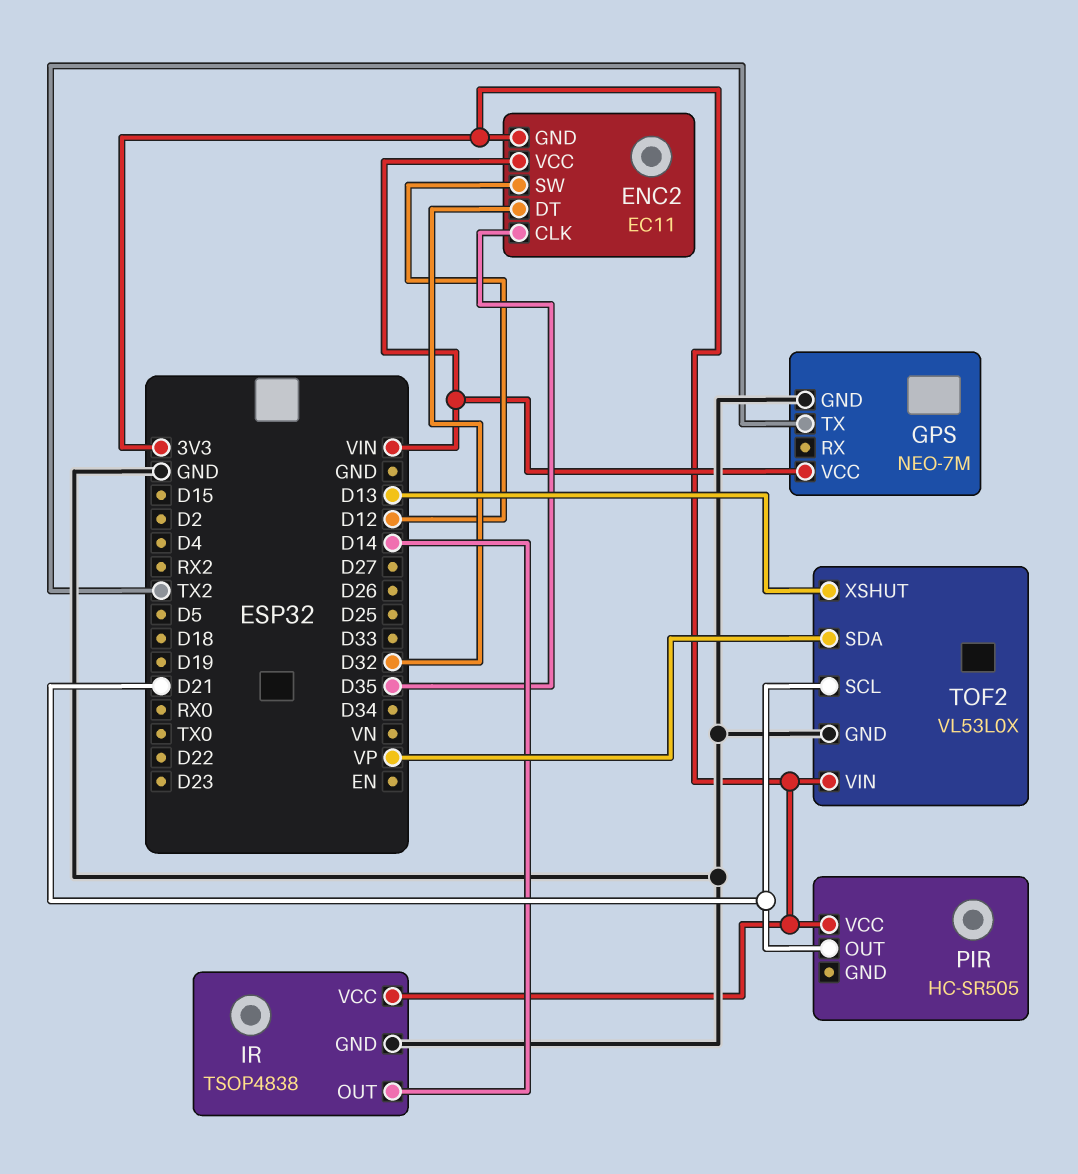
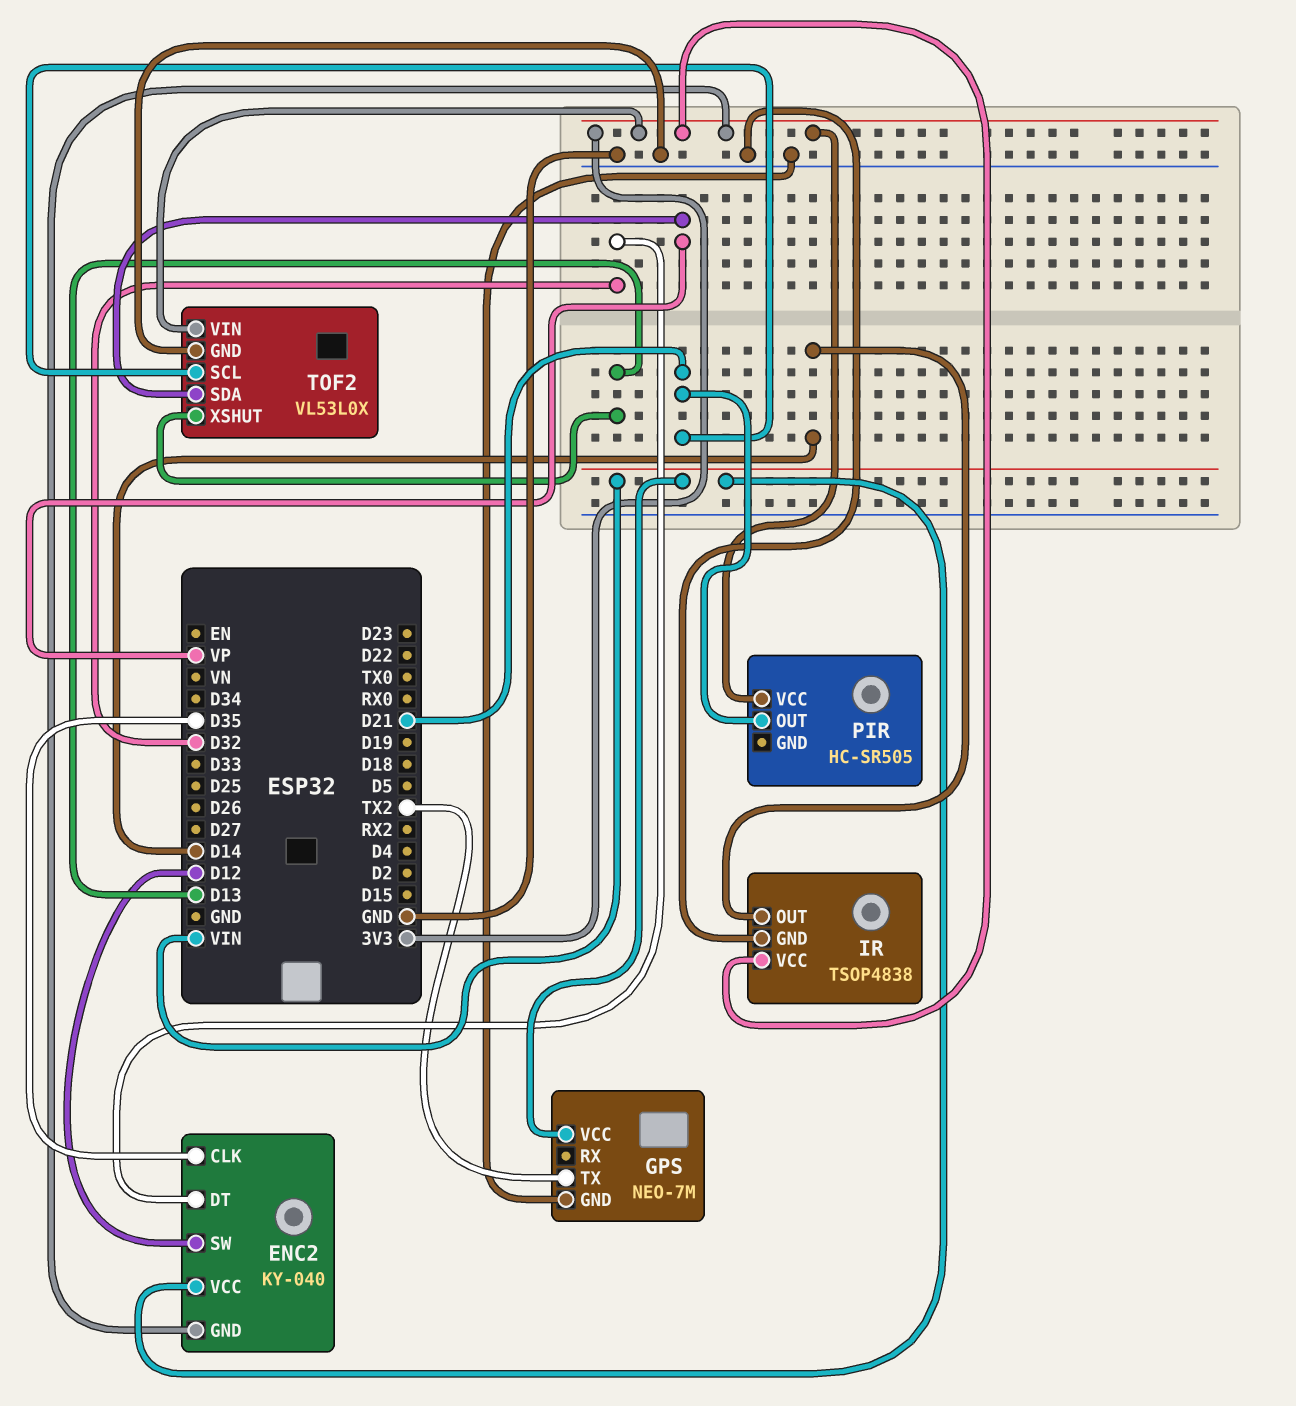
ENC2: EC11 -> KY-040

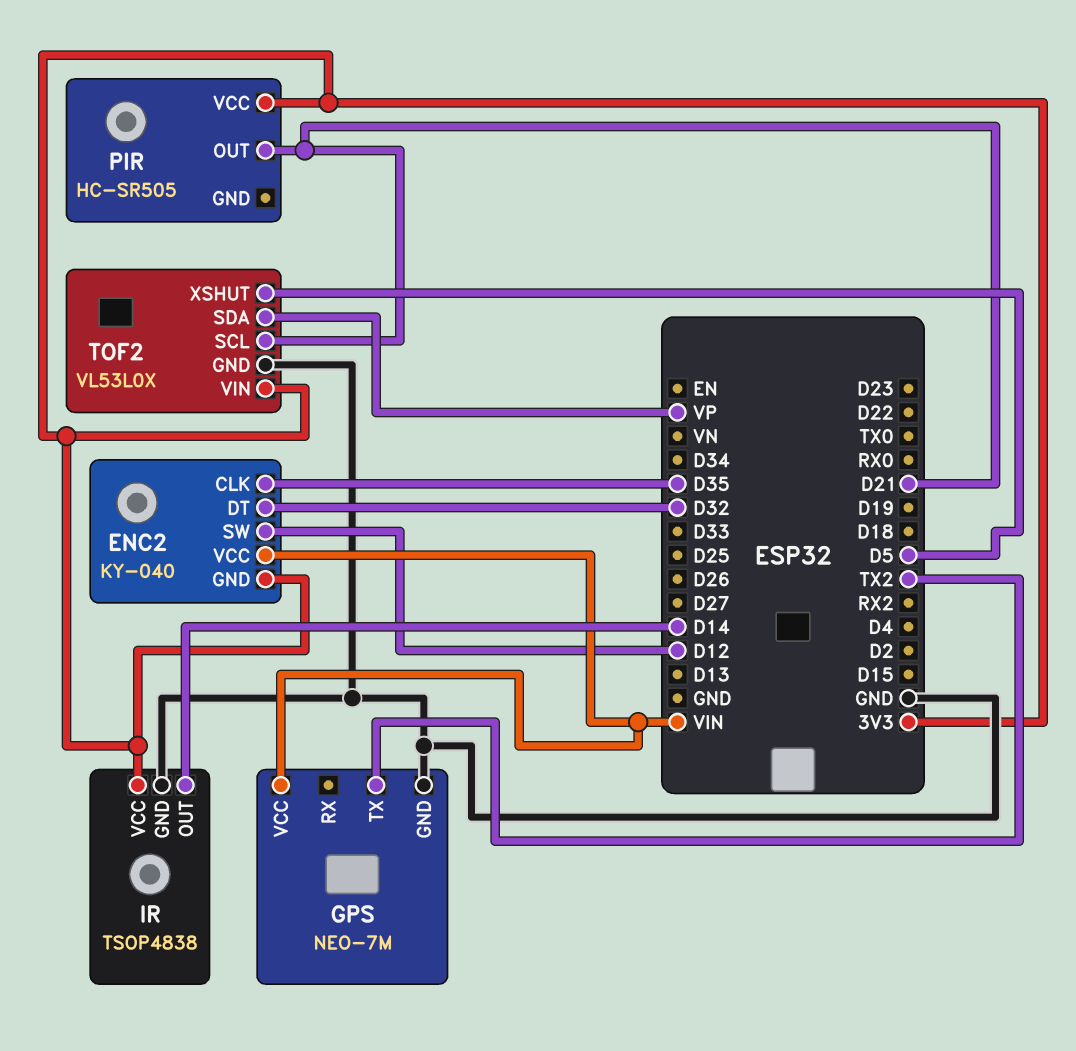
TOF2 pin XSHUT: D13 -> D5

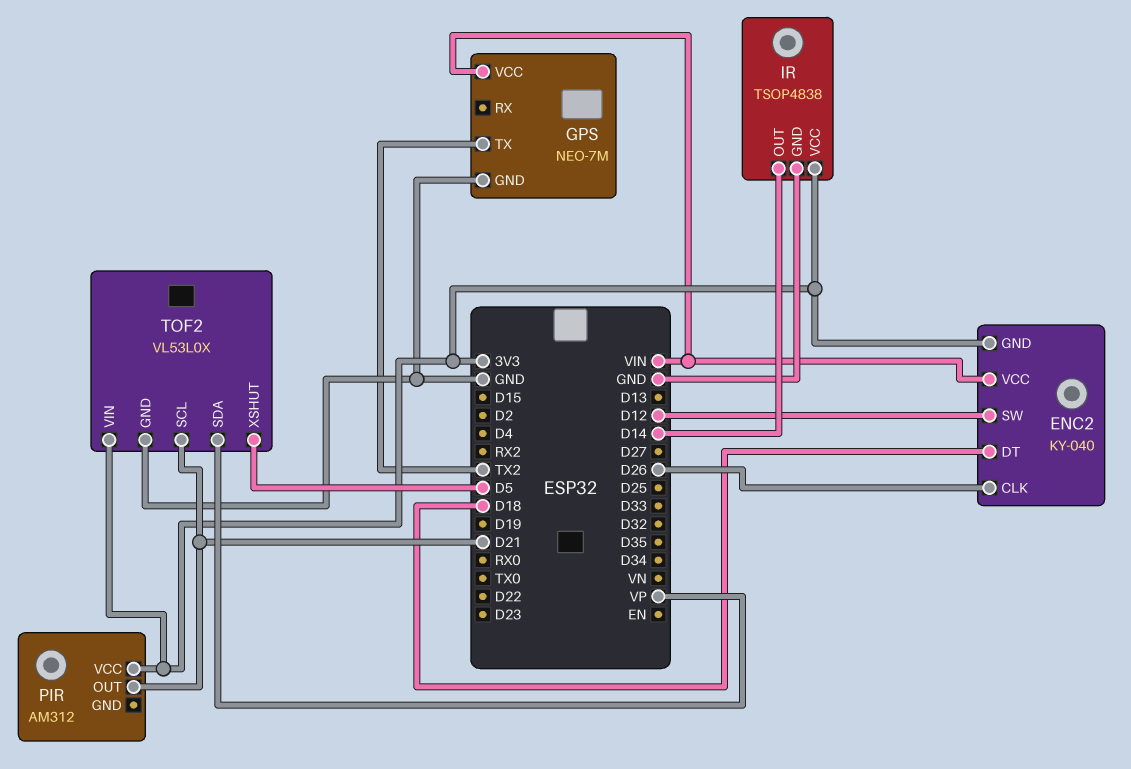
ENC2 pin CLK: D35 -> D26
ENC2 pin DT: D32 -> D18
PIR: HC-SR505 -> AM312

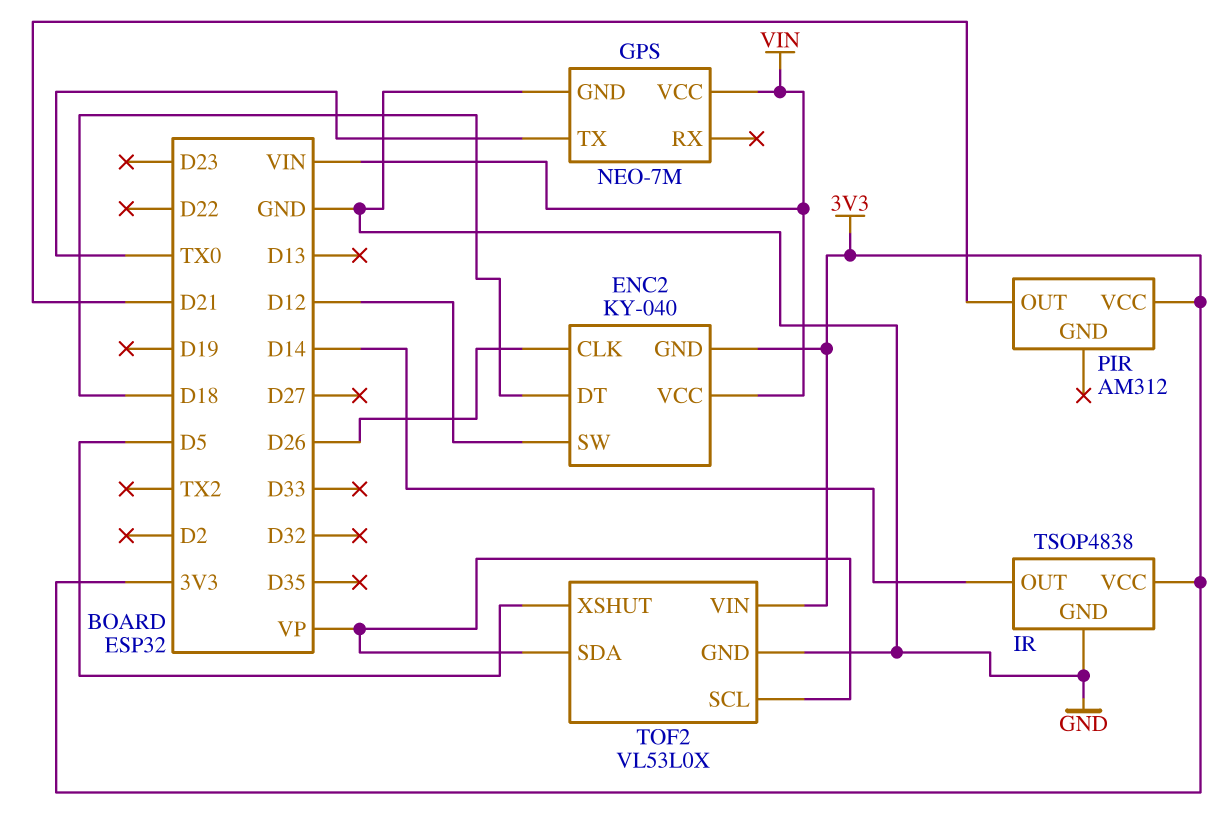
GPS pin TX: TX2 -> TX0
TOF2 pin SCL: D21 -> VP

